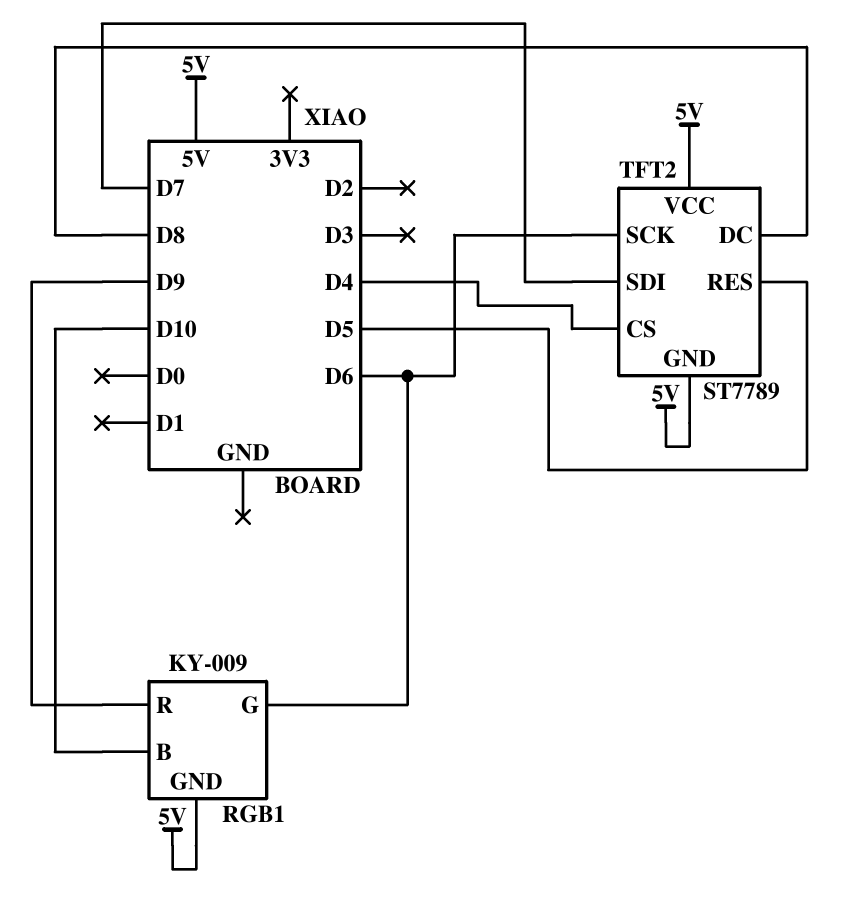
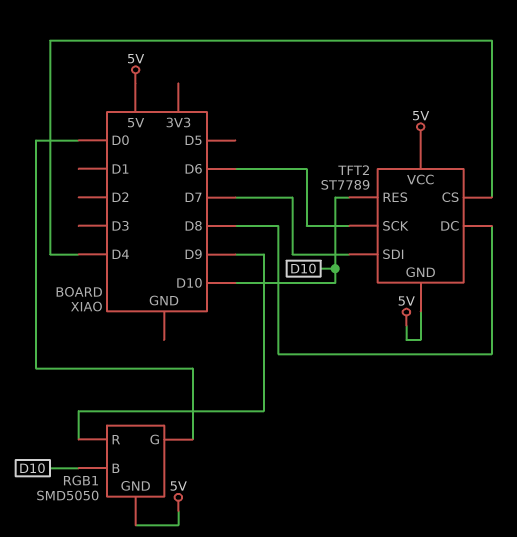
RGB1: KY-009 -> SMD5050
RGB1 pin G: D6 -> D0
TFT2 pin RES: D5 -> D10

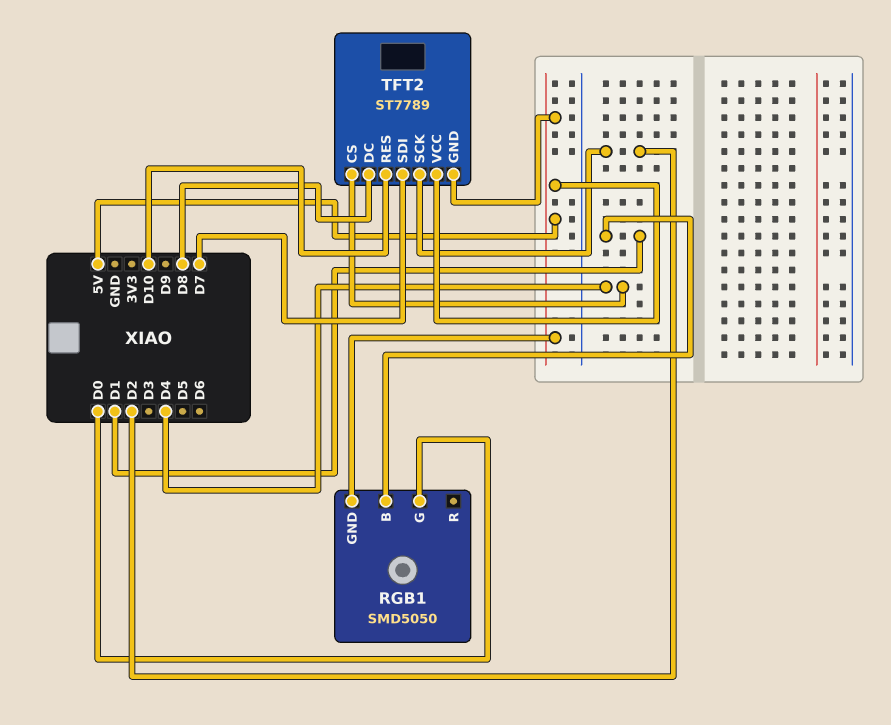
RGB1 pin B: D10 -> D1
RGB1 pin R: D9 -> none
TFT2 pin SCK: D6 -> D2

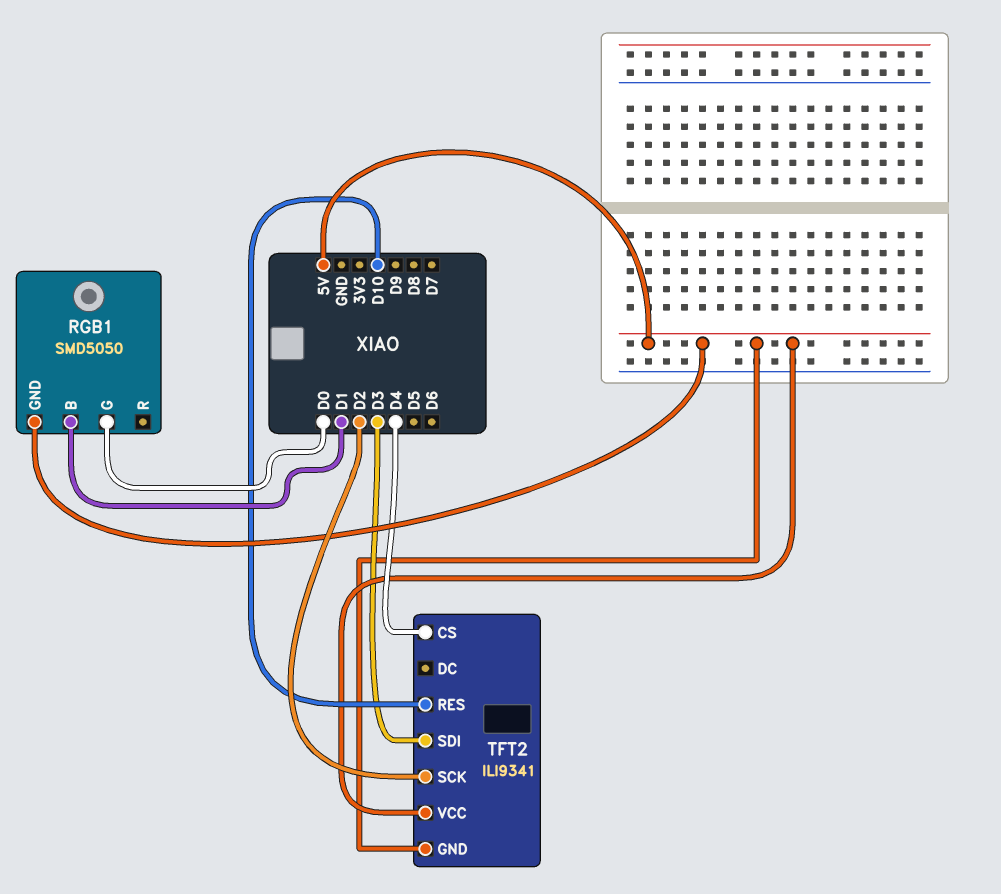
TFT2: ST7789 -> ILI9341
TFT2 pin DC: D8 -> none
TFT2 pin SDI: D7 -> D3

